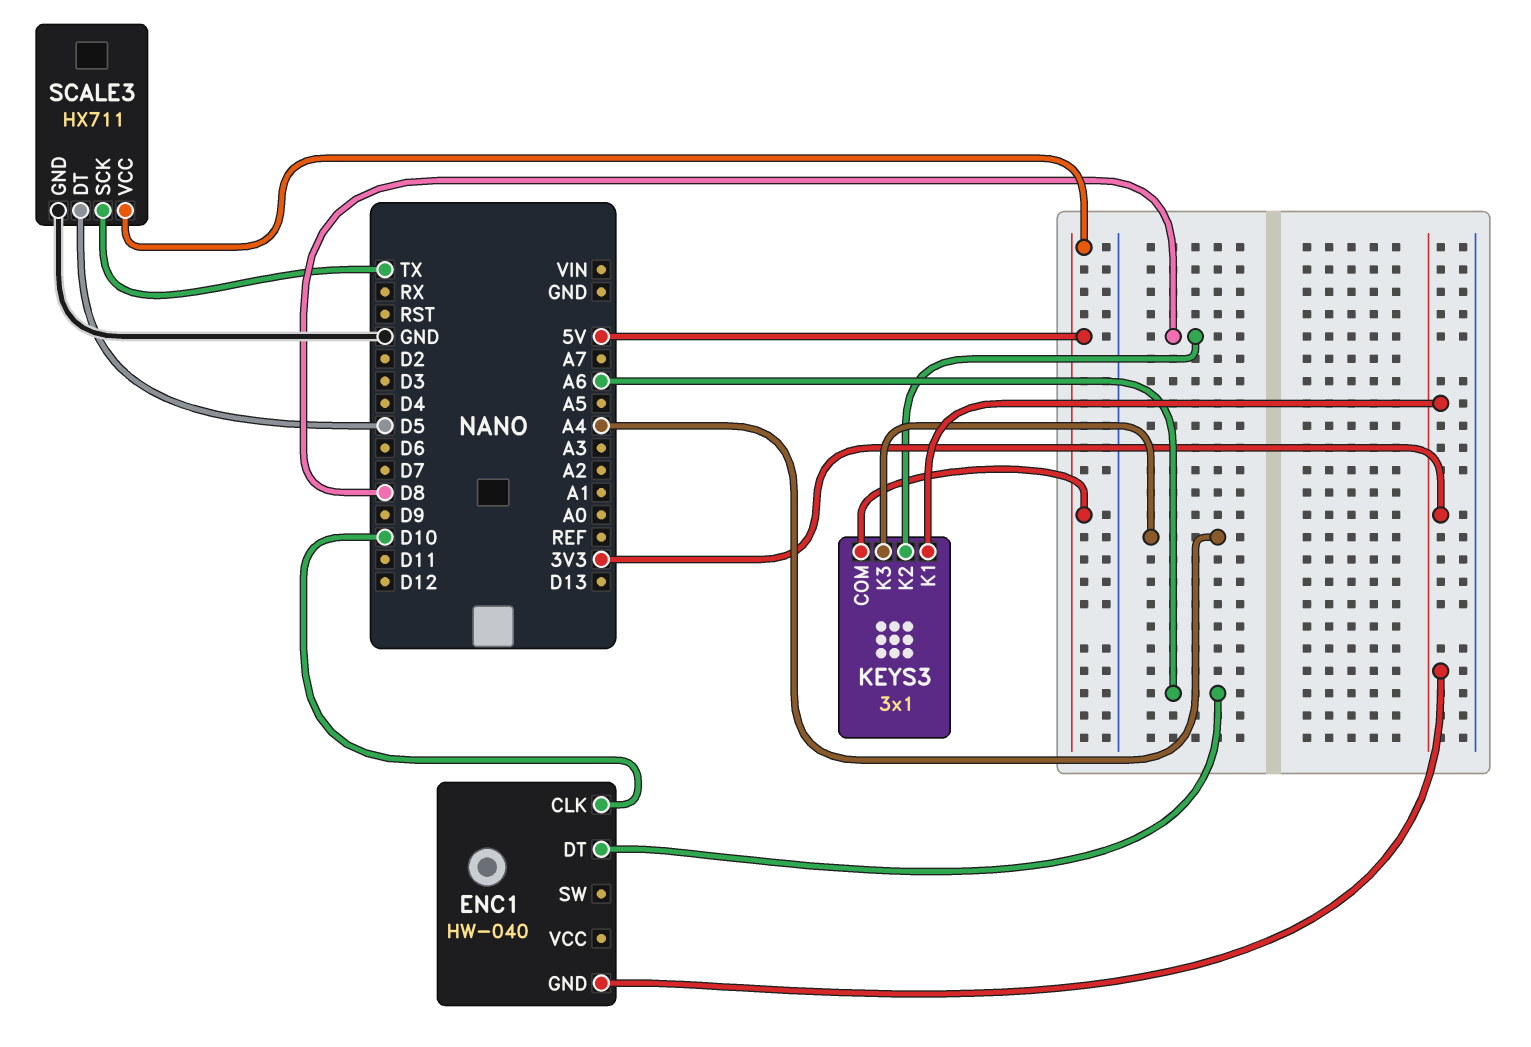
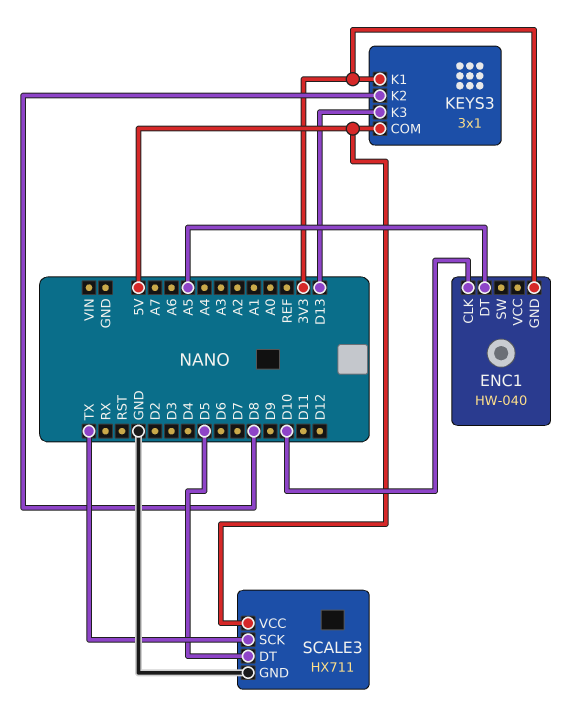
ENC1 pin DT: A6 -> A5
KEYS3 pin K3: A4 -> D13

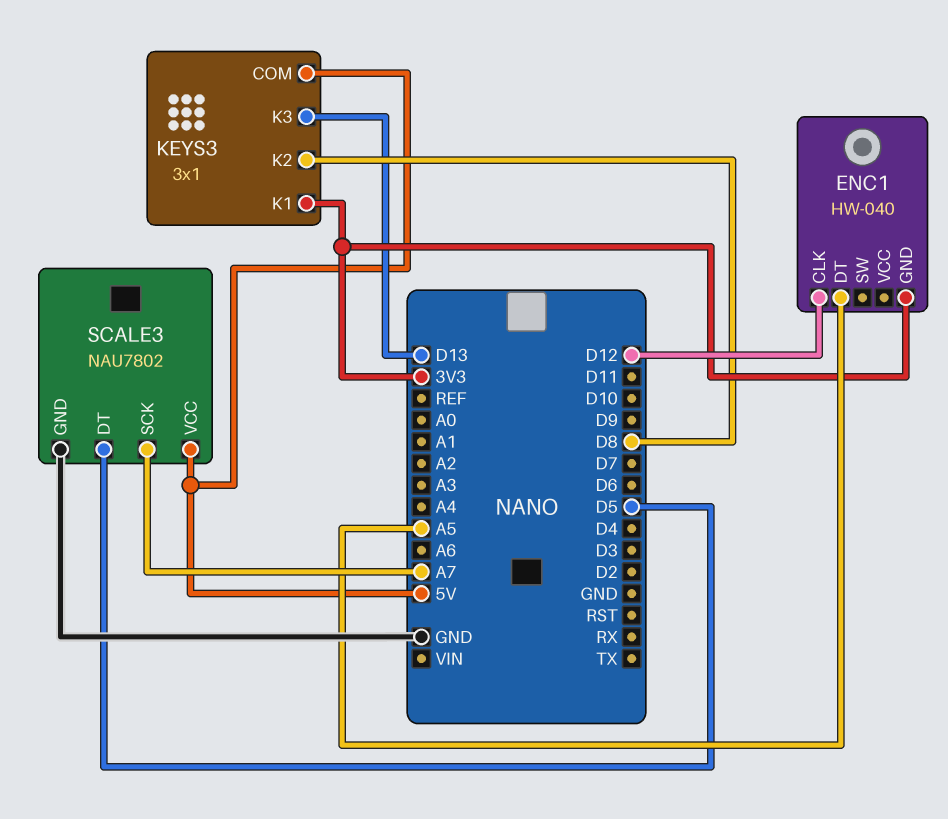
ENC1 pin CLK: D10 -> D12
SCALE3: HX711 -> NAU7802
SCALE3 pin SCK: TX -> A7

